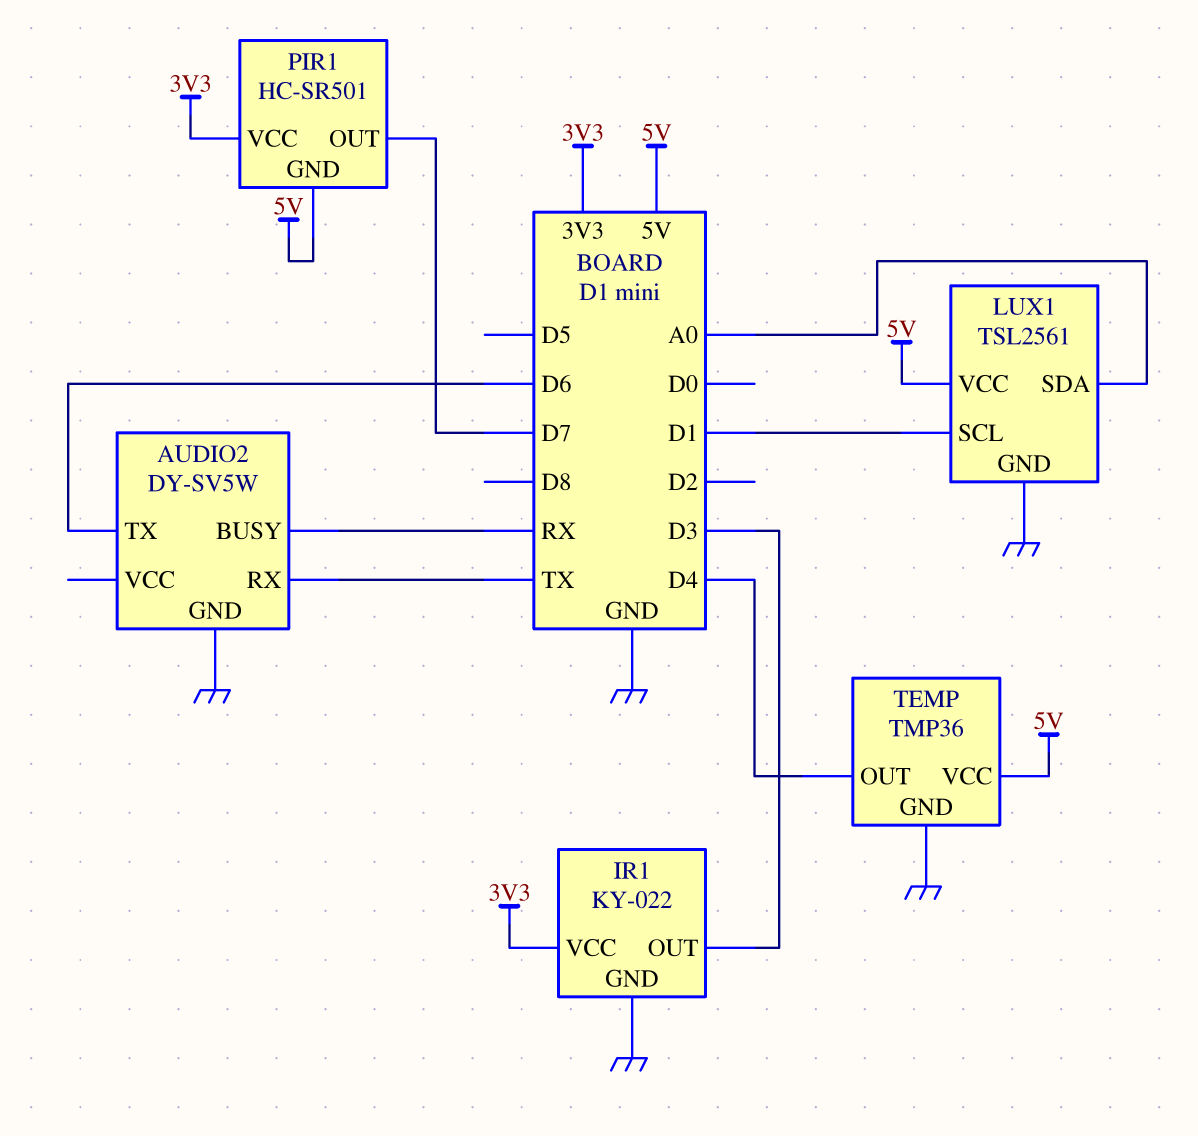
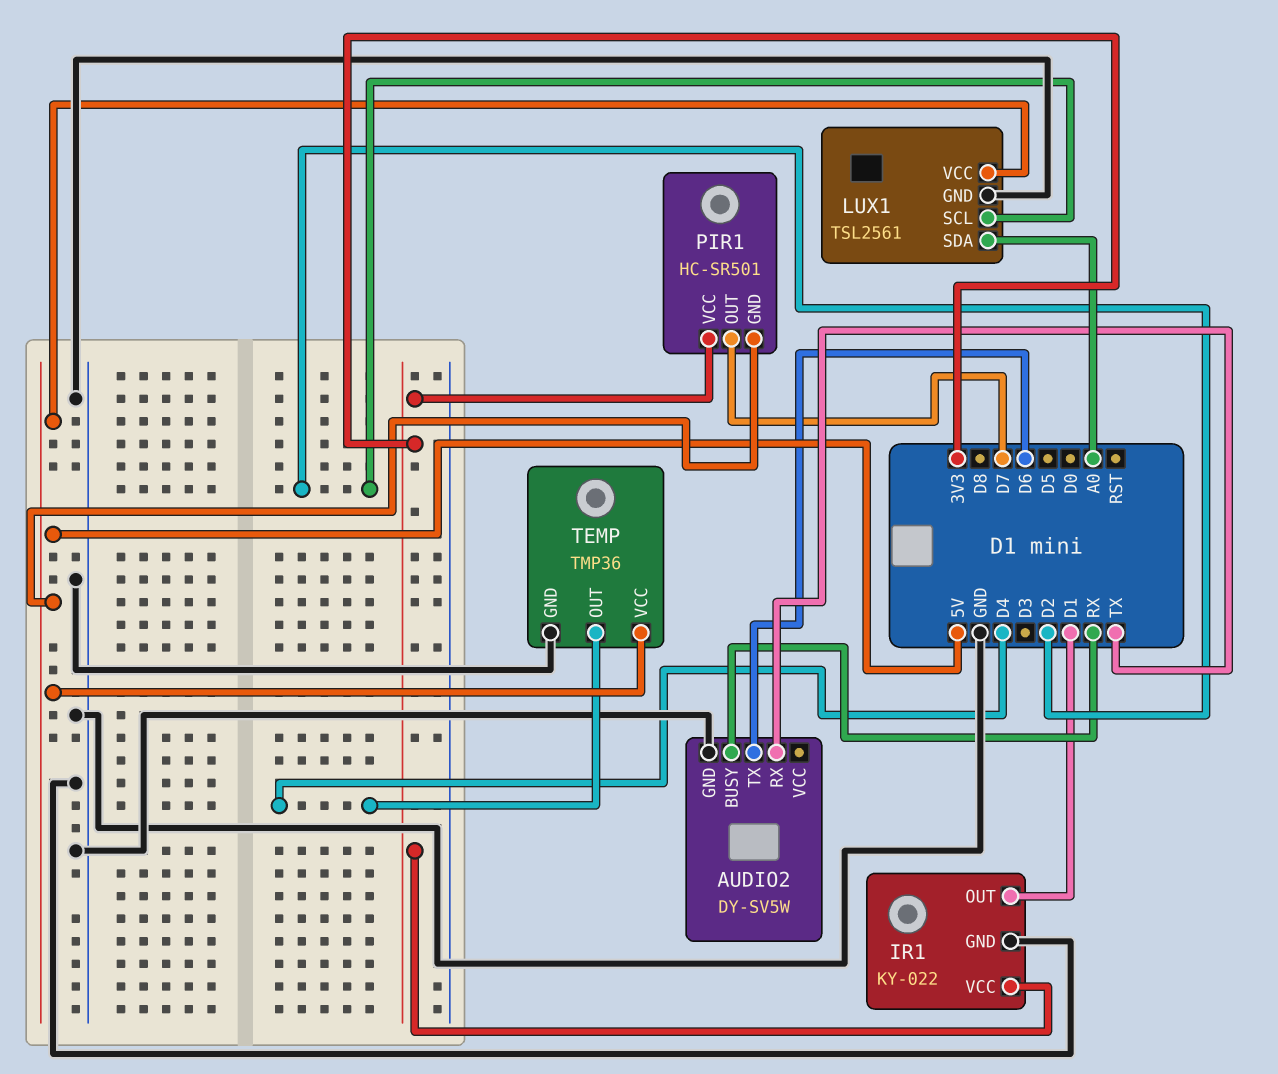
IR1 pin OUT: D3 -> D1
LUX1 pin SCL: D1 -> D2

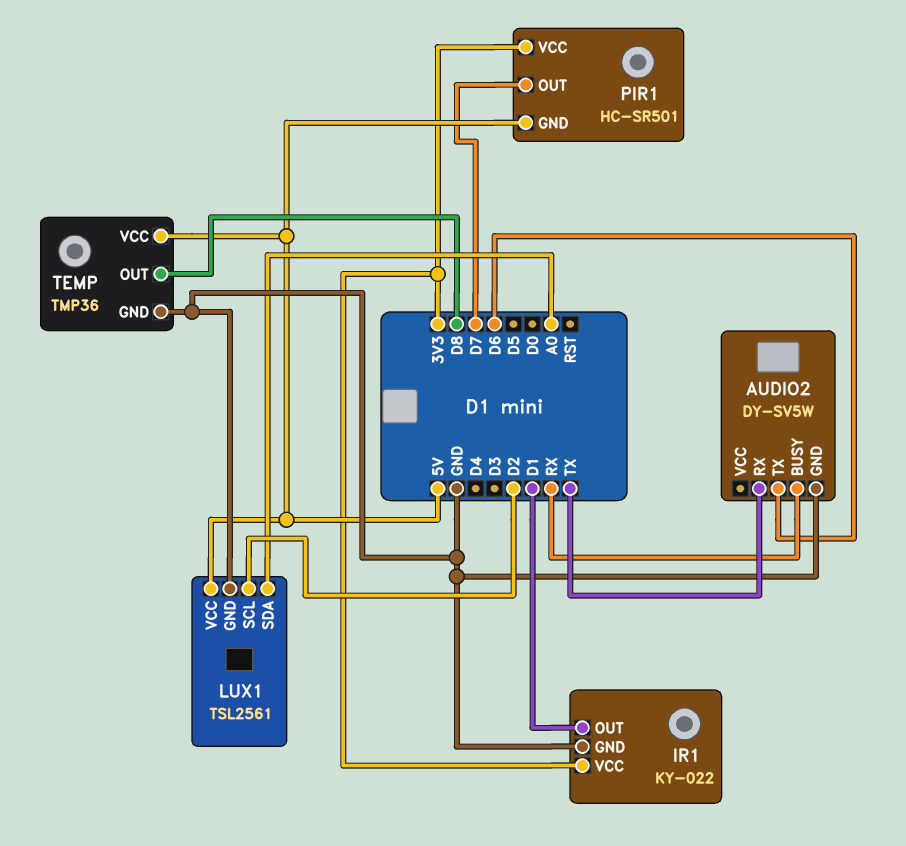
TEMP pin OUT: D4 -> D8

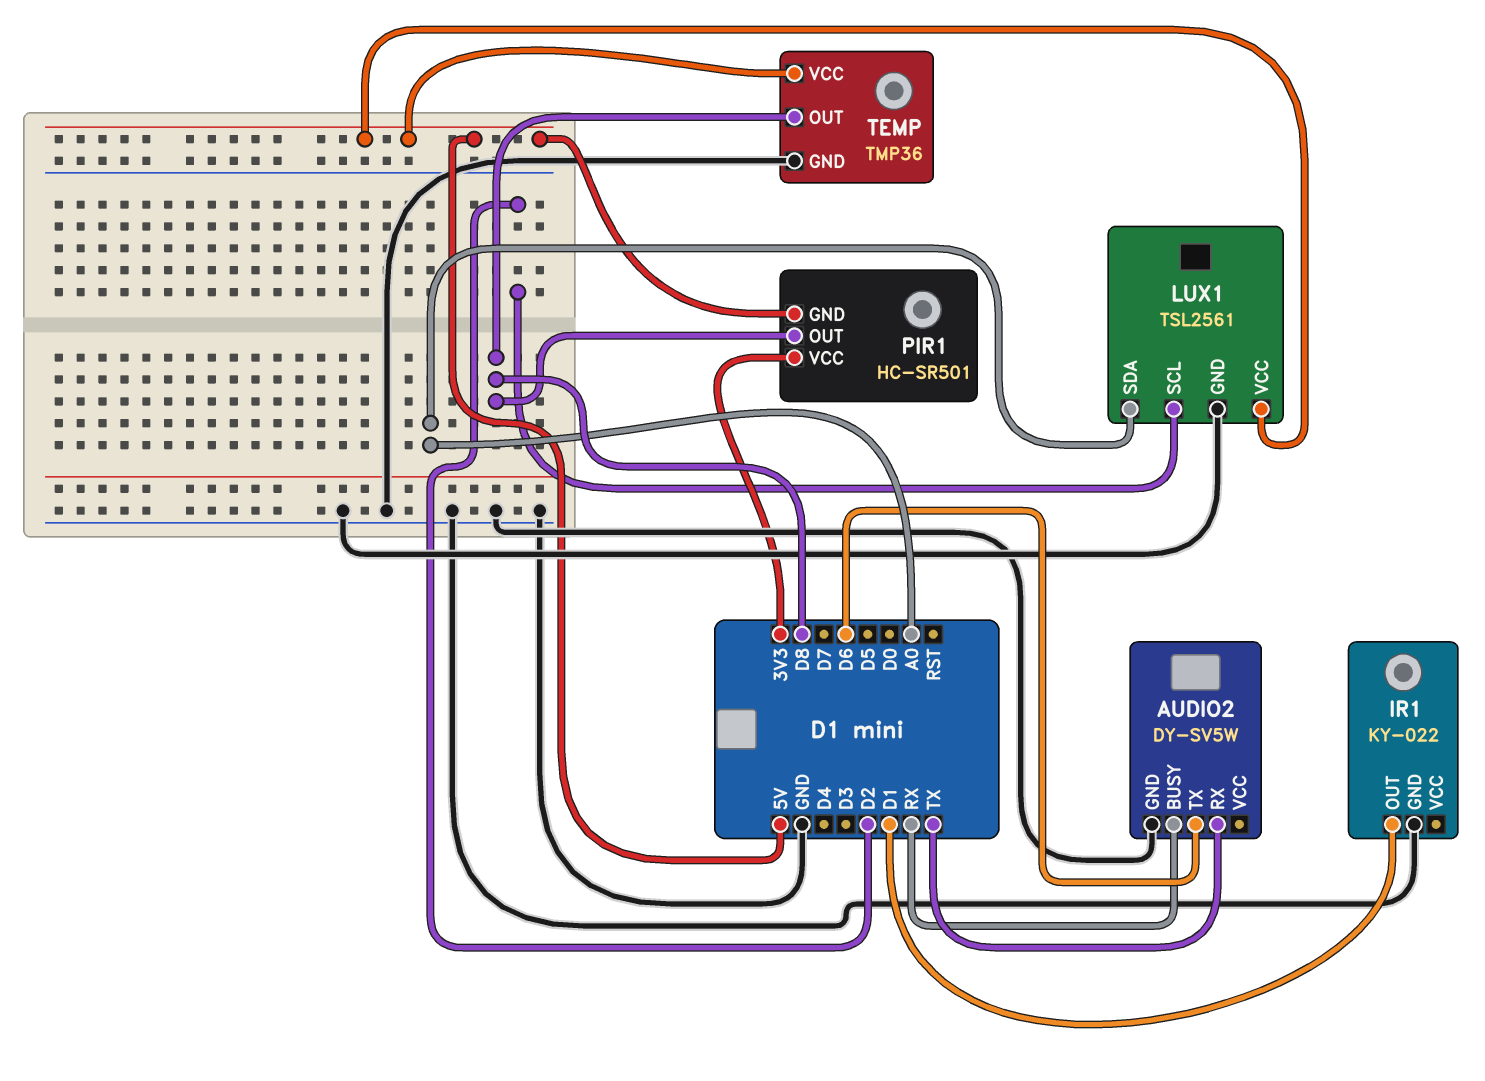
IR1 pin VCC: 3V3 -> none
PIR1 pin OUT: D7 -> D8

